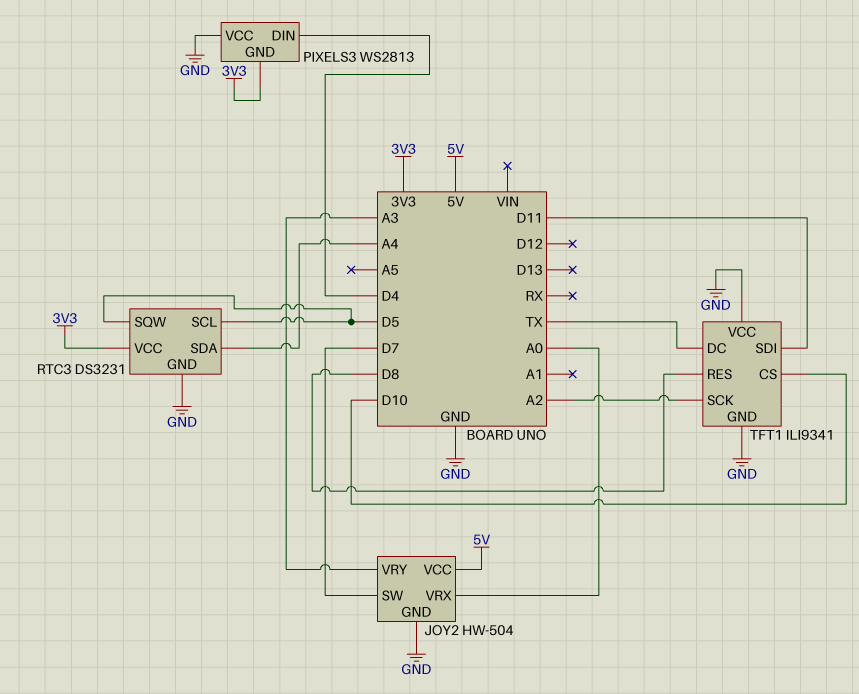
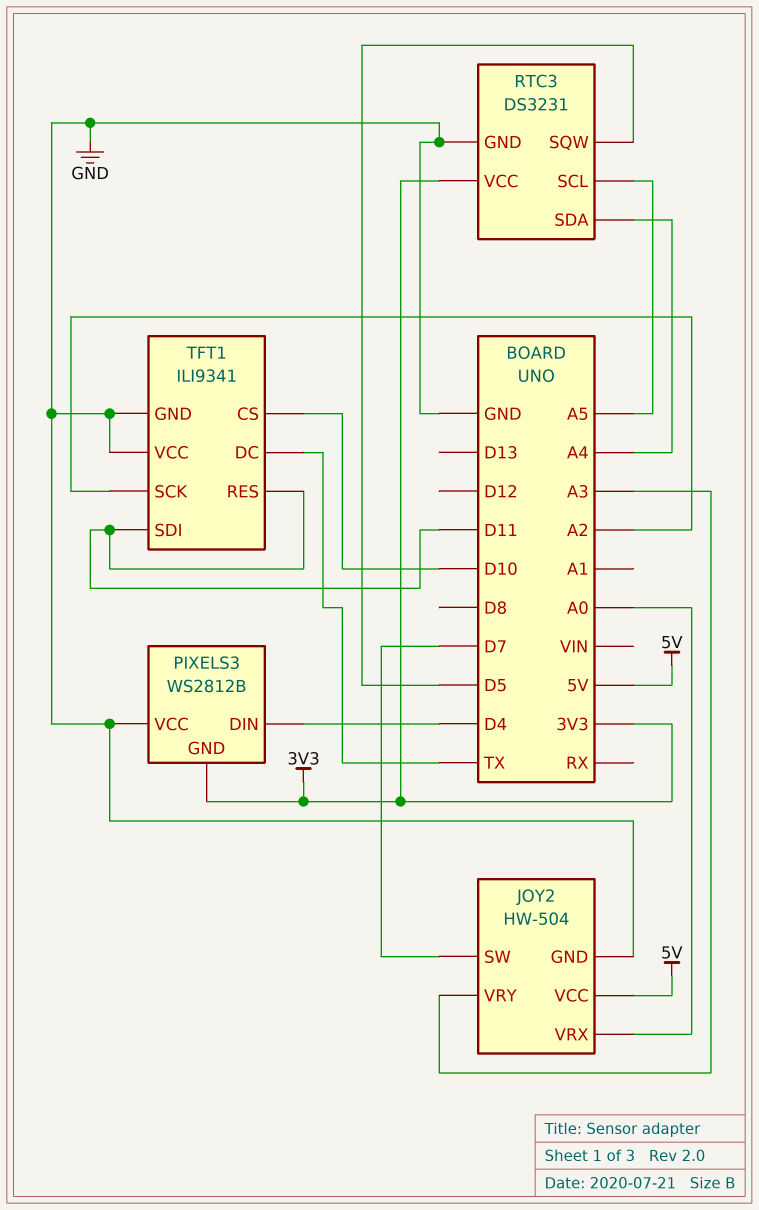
PIXELS3: WS2813 -> WS2812B
RTC3 pin SCL: D5 -> A5
TFT1 pin RES: D8 -> D11

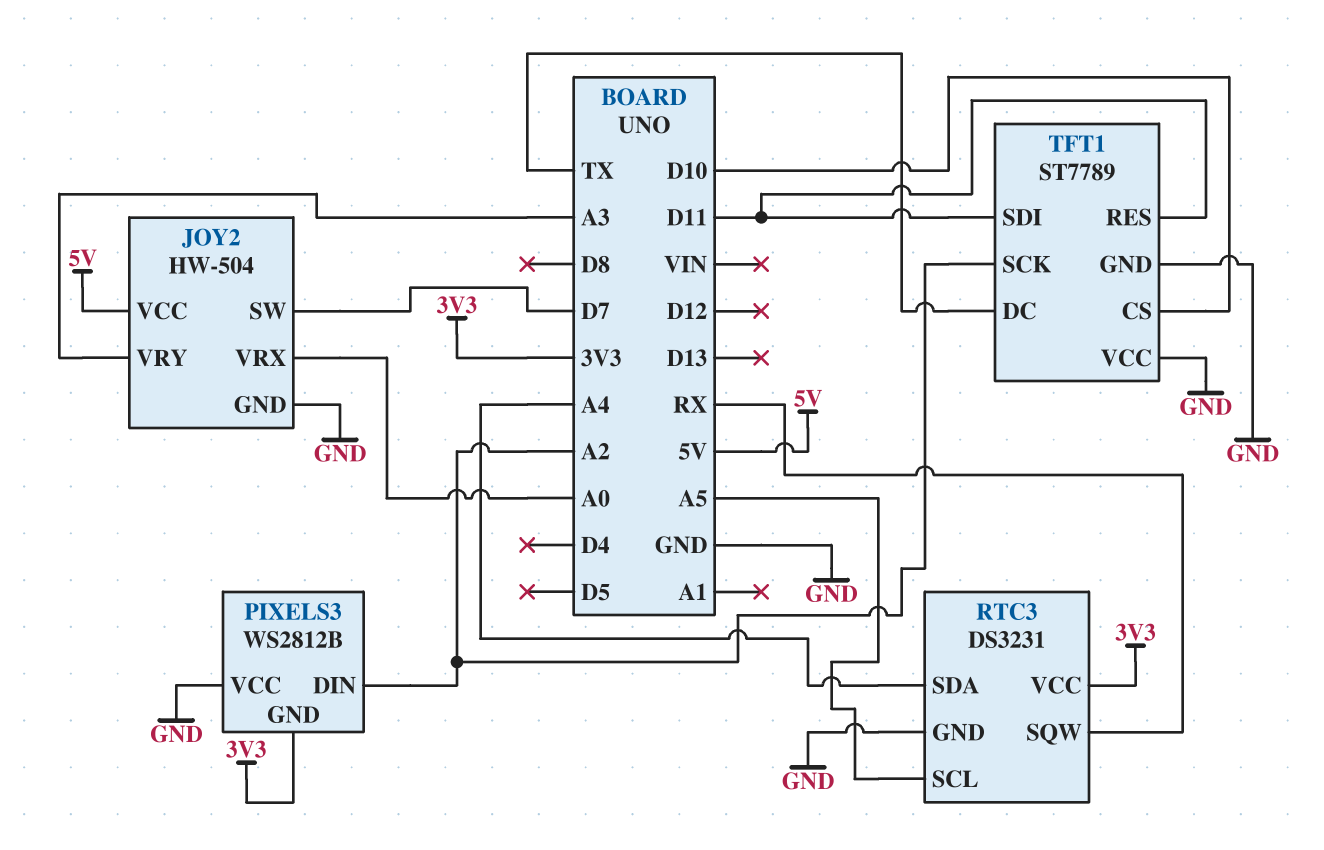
PIXELS3 pin DIN: D4 -> A2
RTC3 pin SQW: D5 -> RX
TFT1: ILI9341 -> ST7789

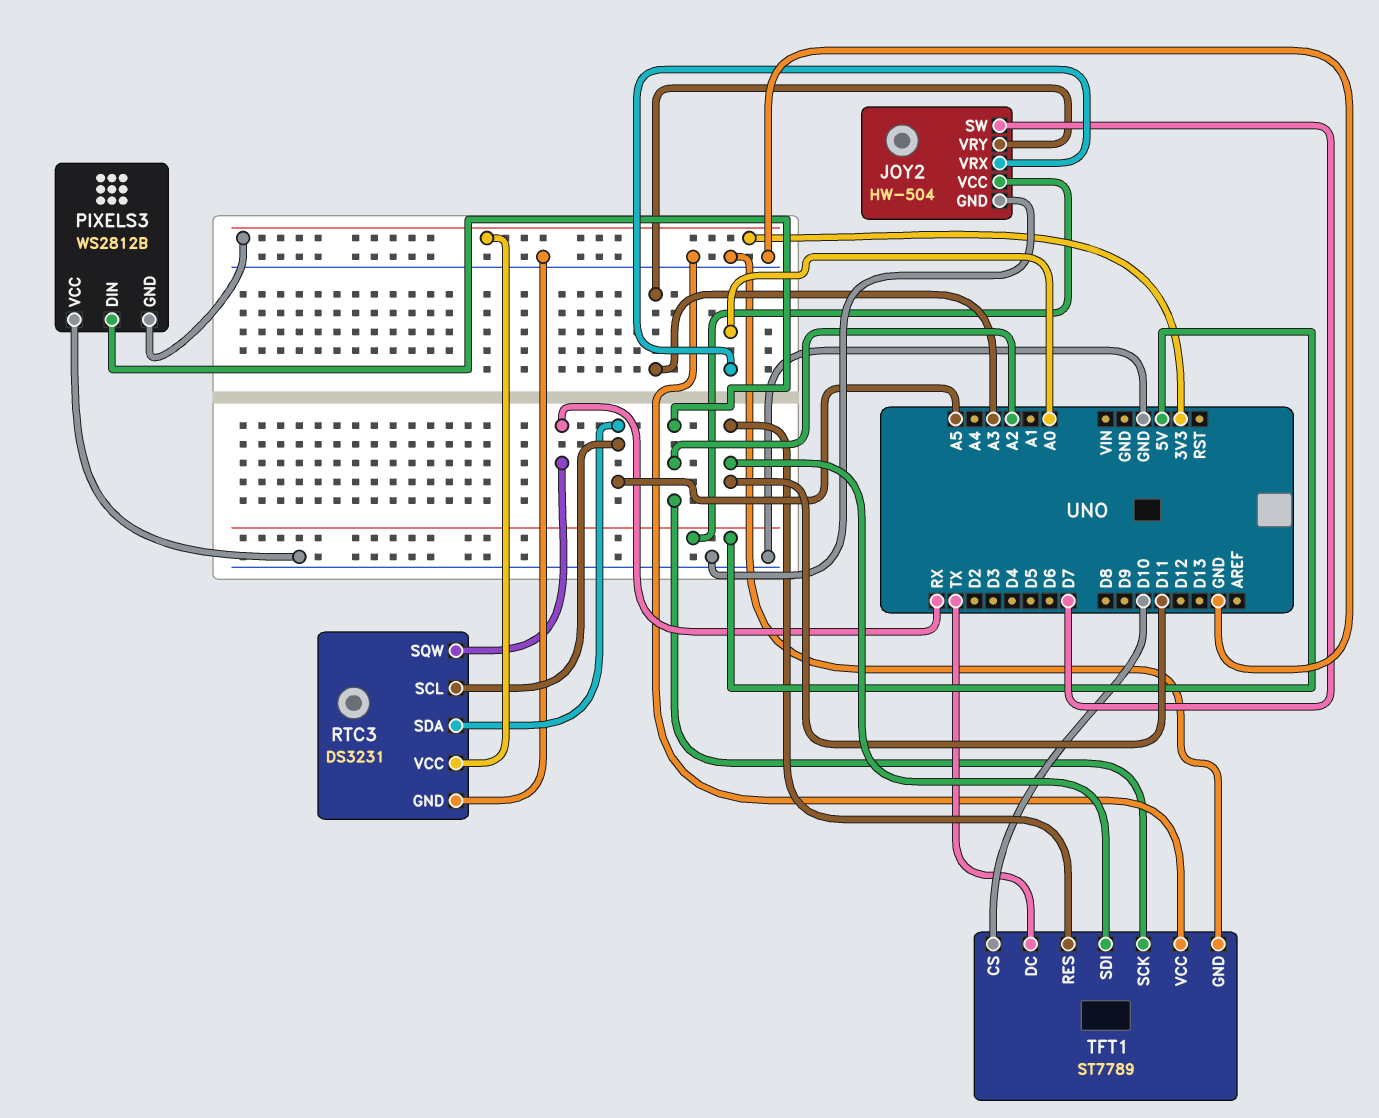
RTC3 pin SDA: A4 -> A5

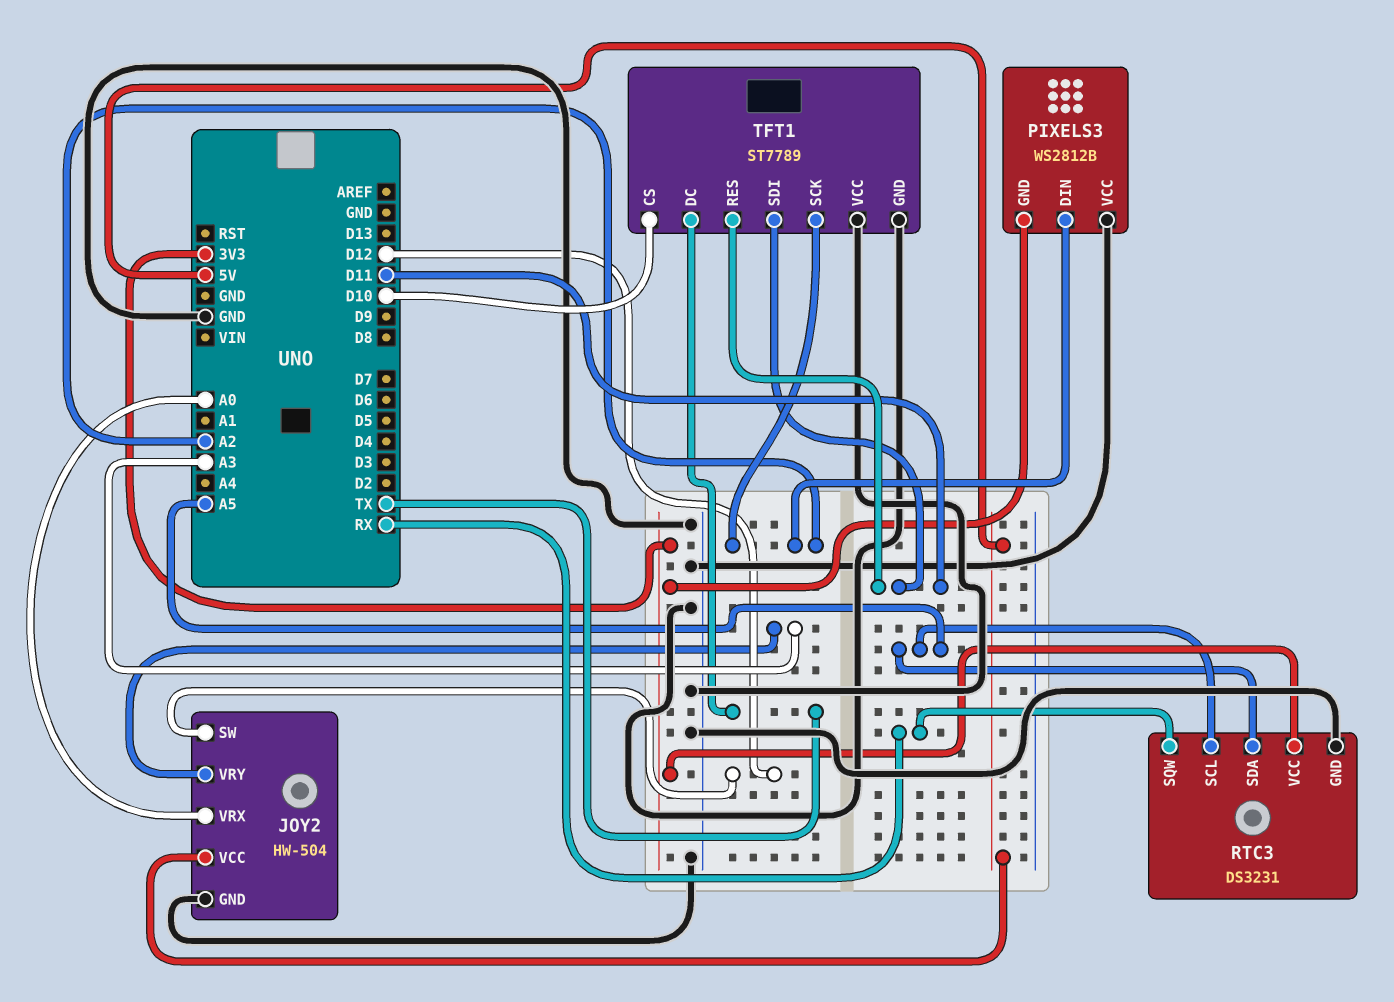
JOY2 pin SW: D7 -> D12

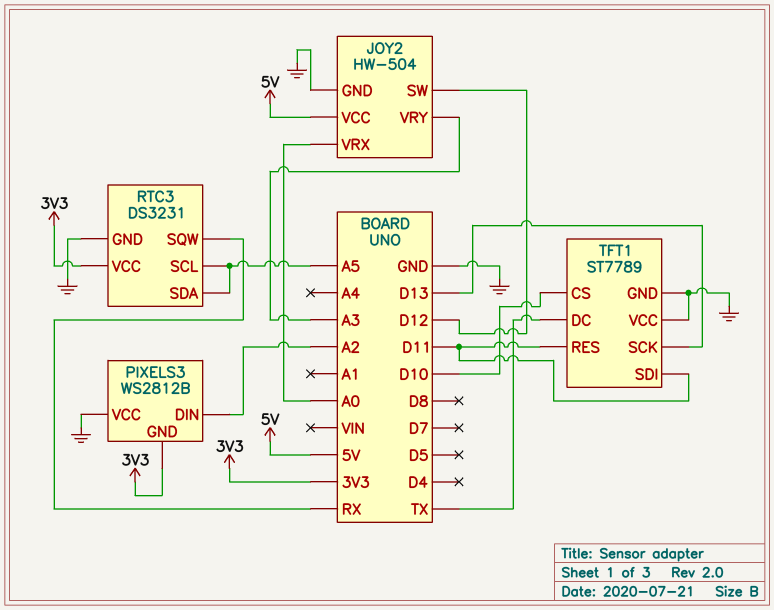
TFT1 pin SCK: A2 -> D13

